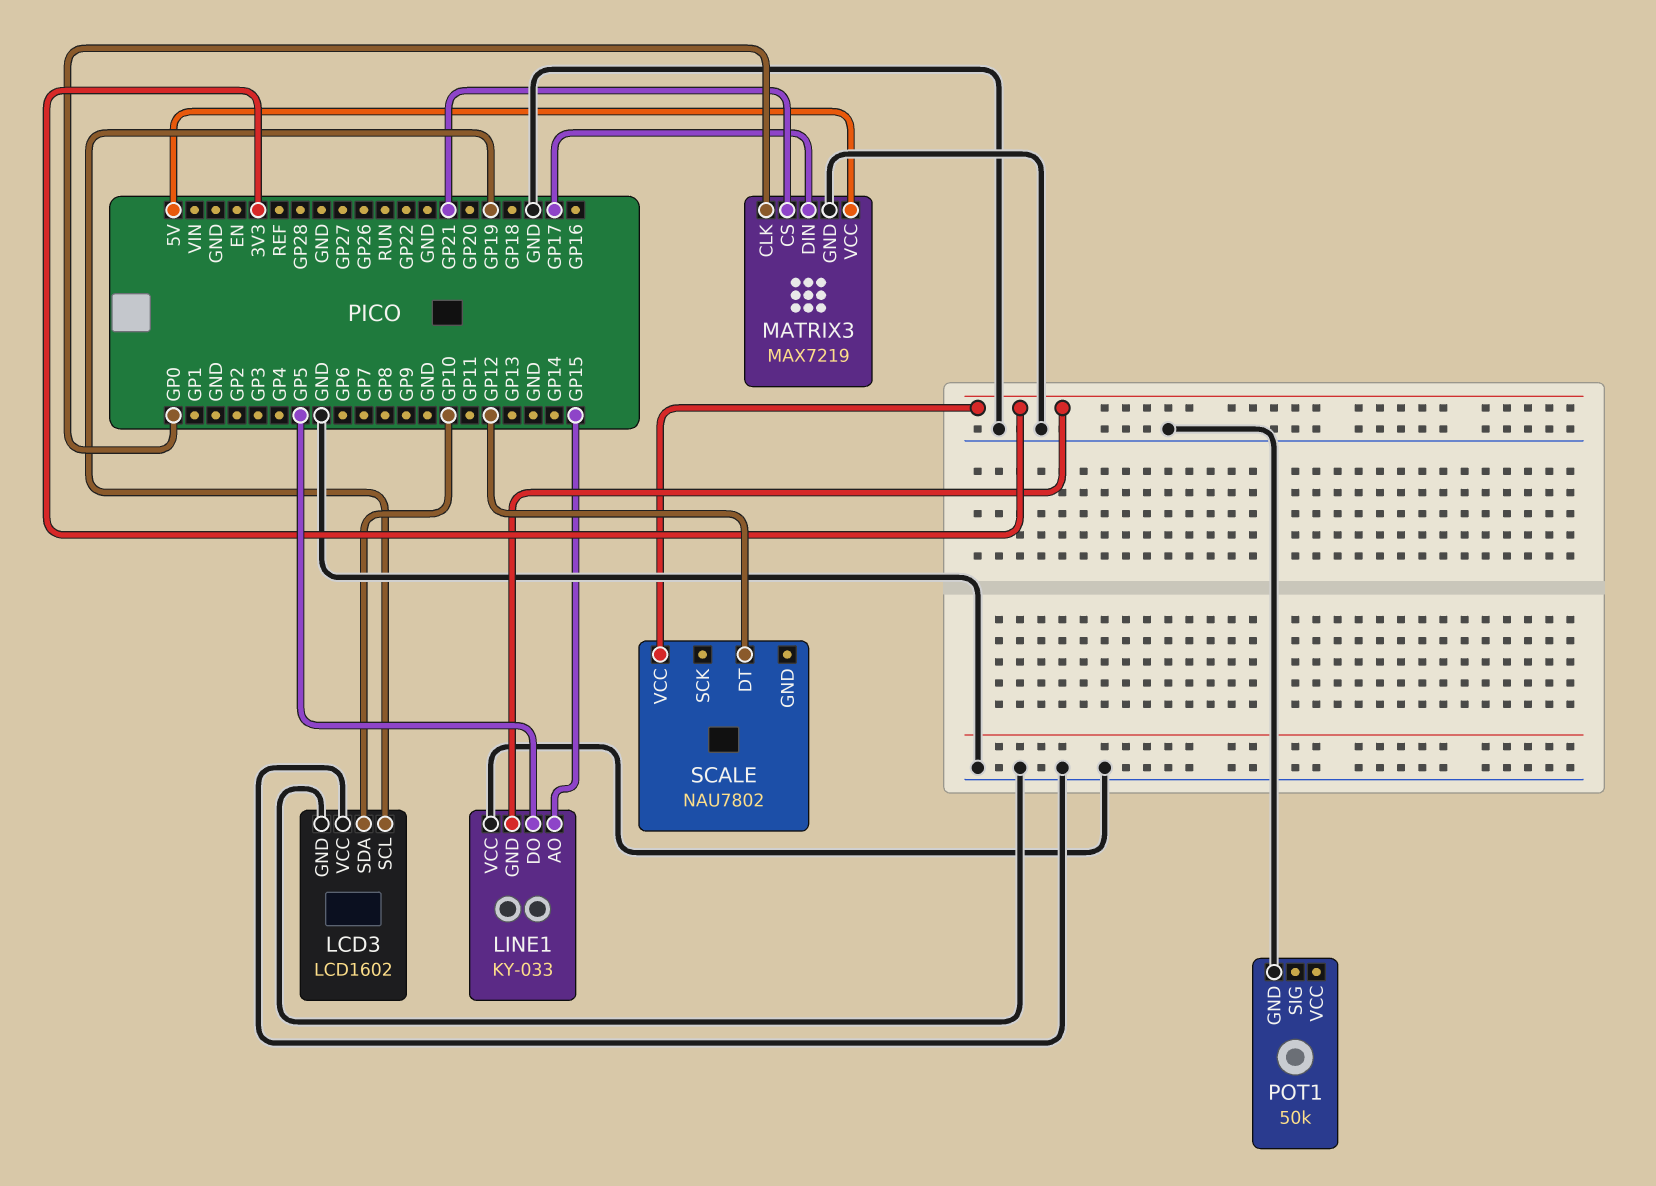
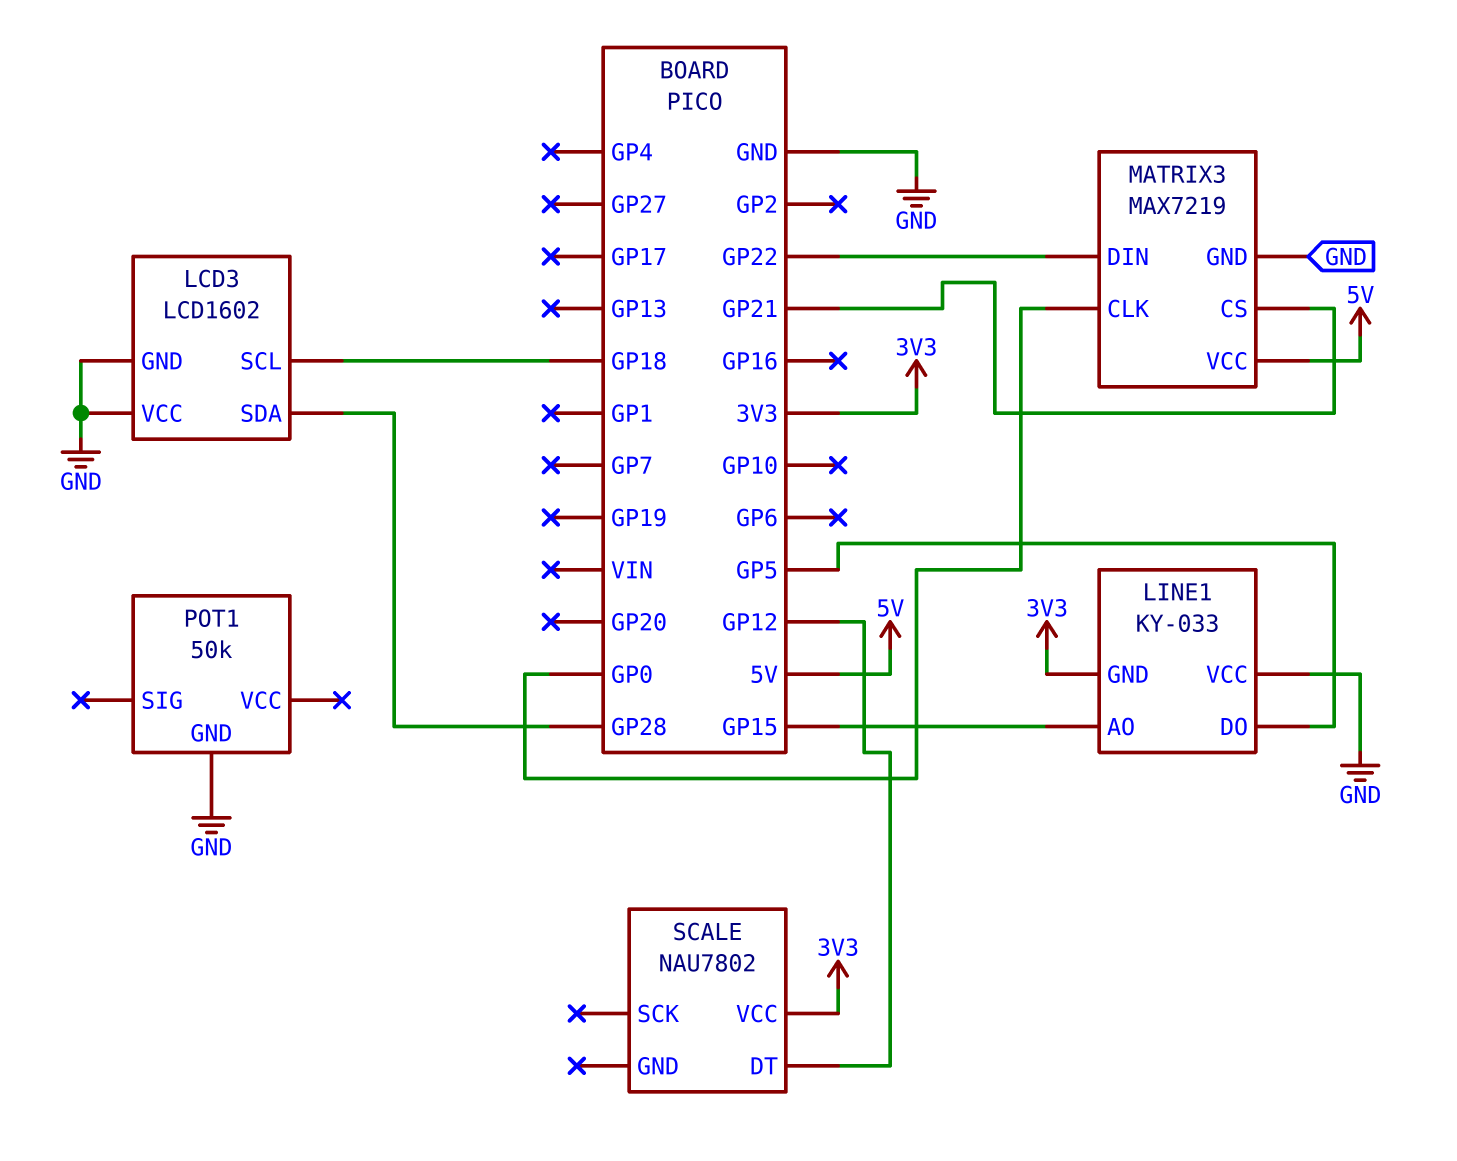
LCD3 pin SCL: GP19 -> GP18
LCD3 pin SDA: GP10 -> GP28
MATRIX3 pin DIN: GP17 -> GP22

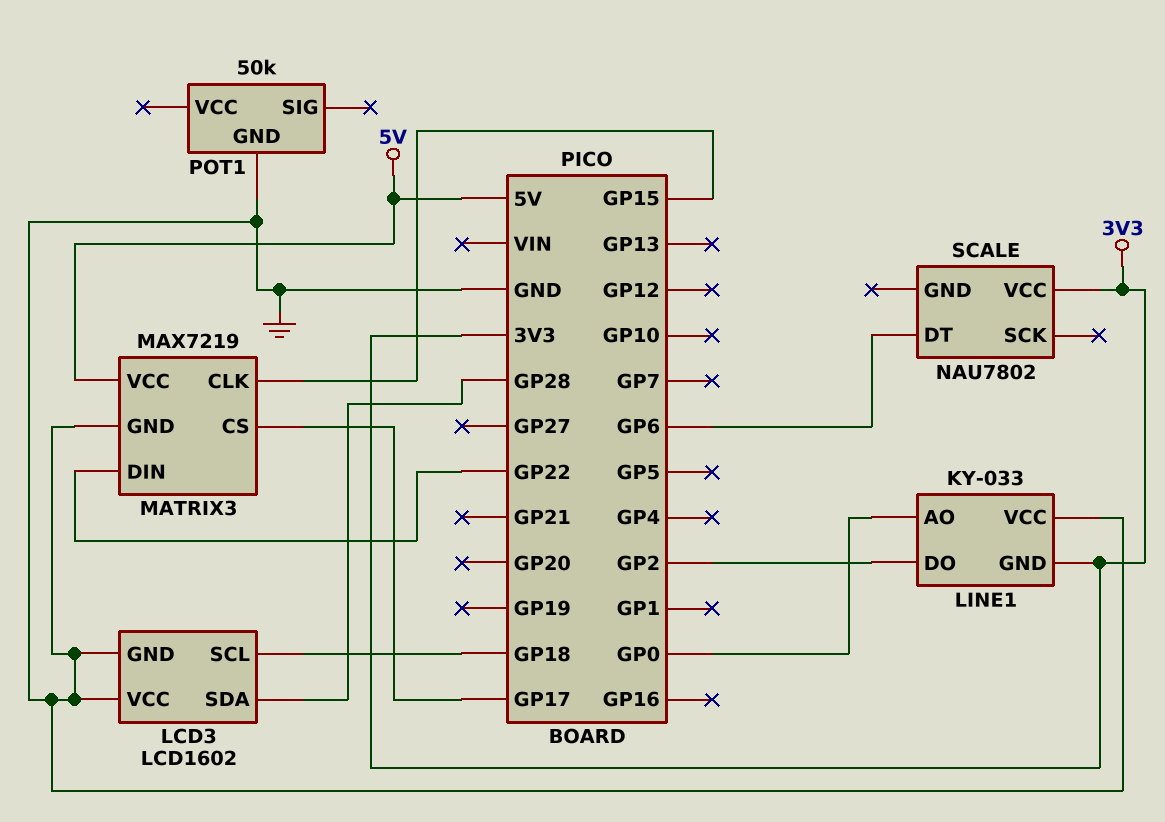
LINE1 pin AO: GP15 -> GP0
LINE1 pin DO: GP5 -> GP2
MATRIX3 pin CLK: GP0 -> GP15
MATRIX3 pin CS: GP21 -> GP17
SCALE pin DT: GP12 -> GP6

